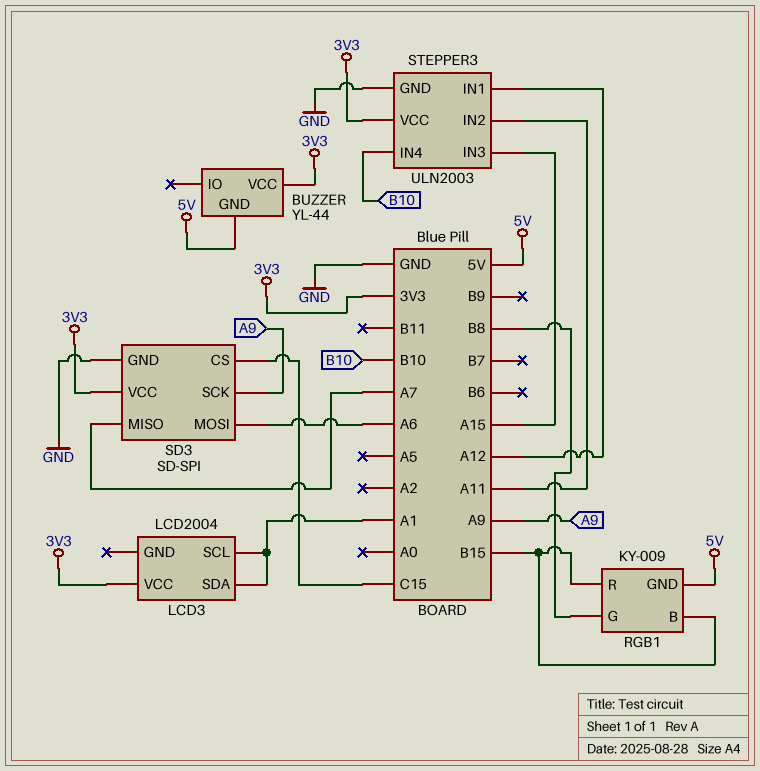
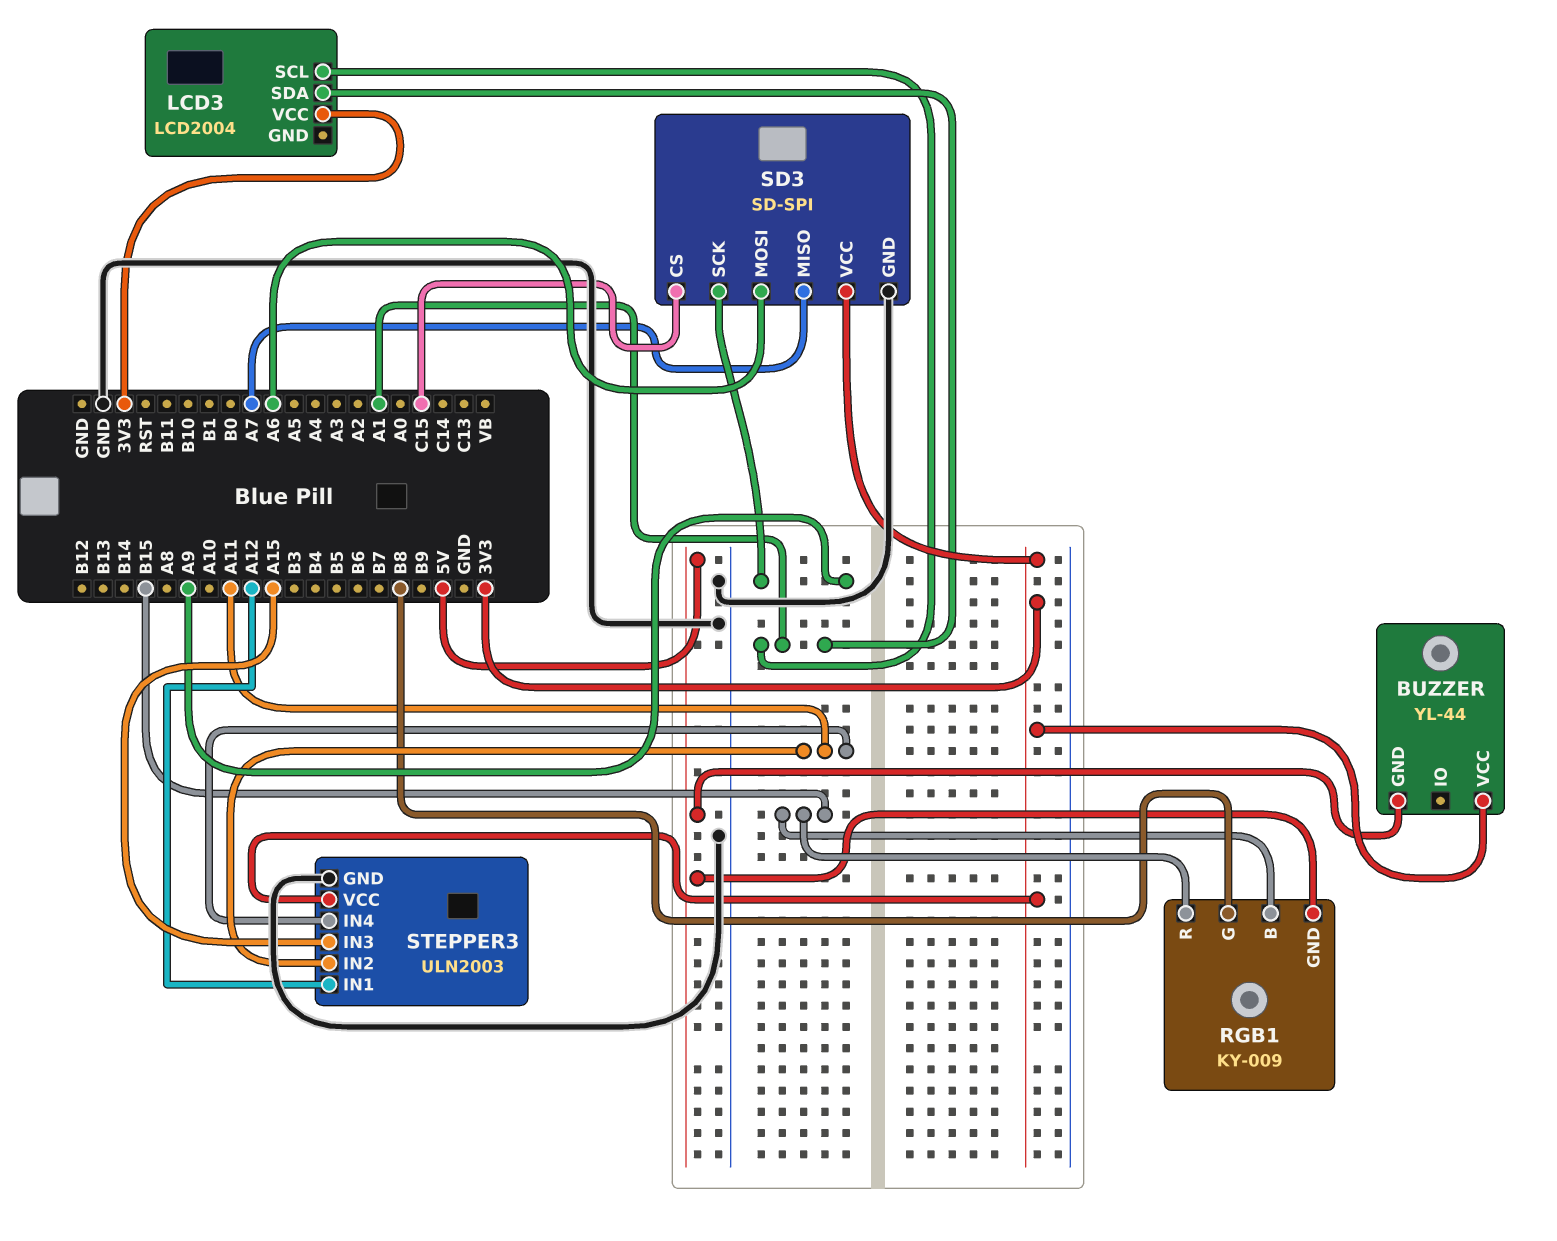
STEPPER3 pin IN4: B10 -> A11

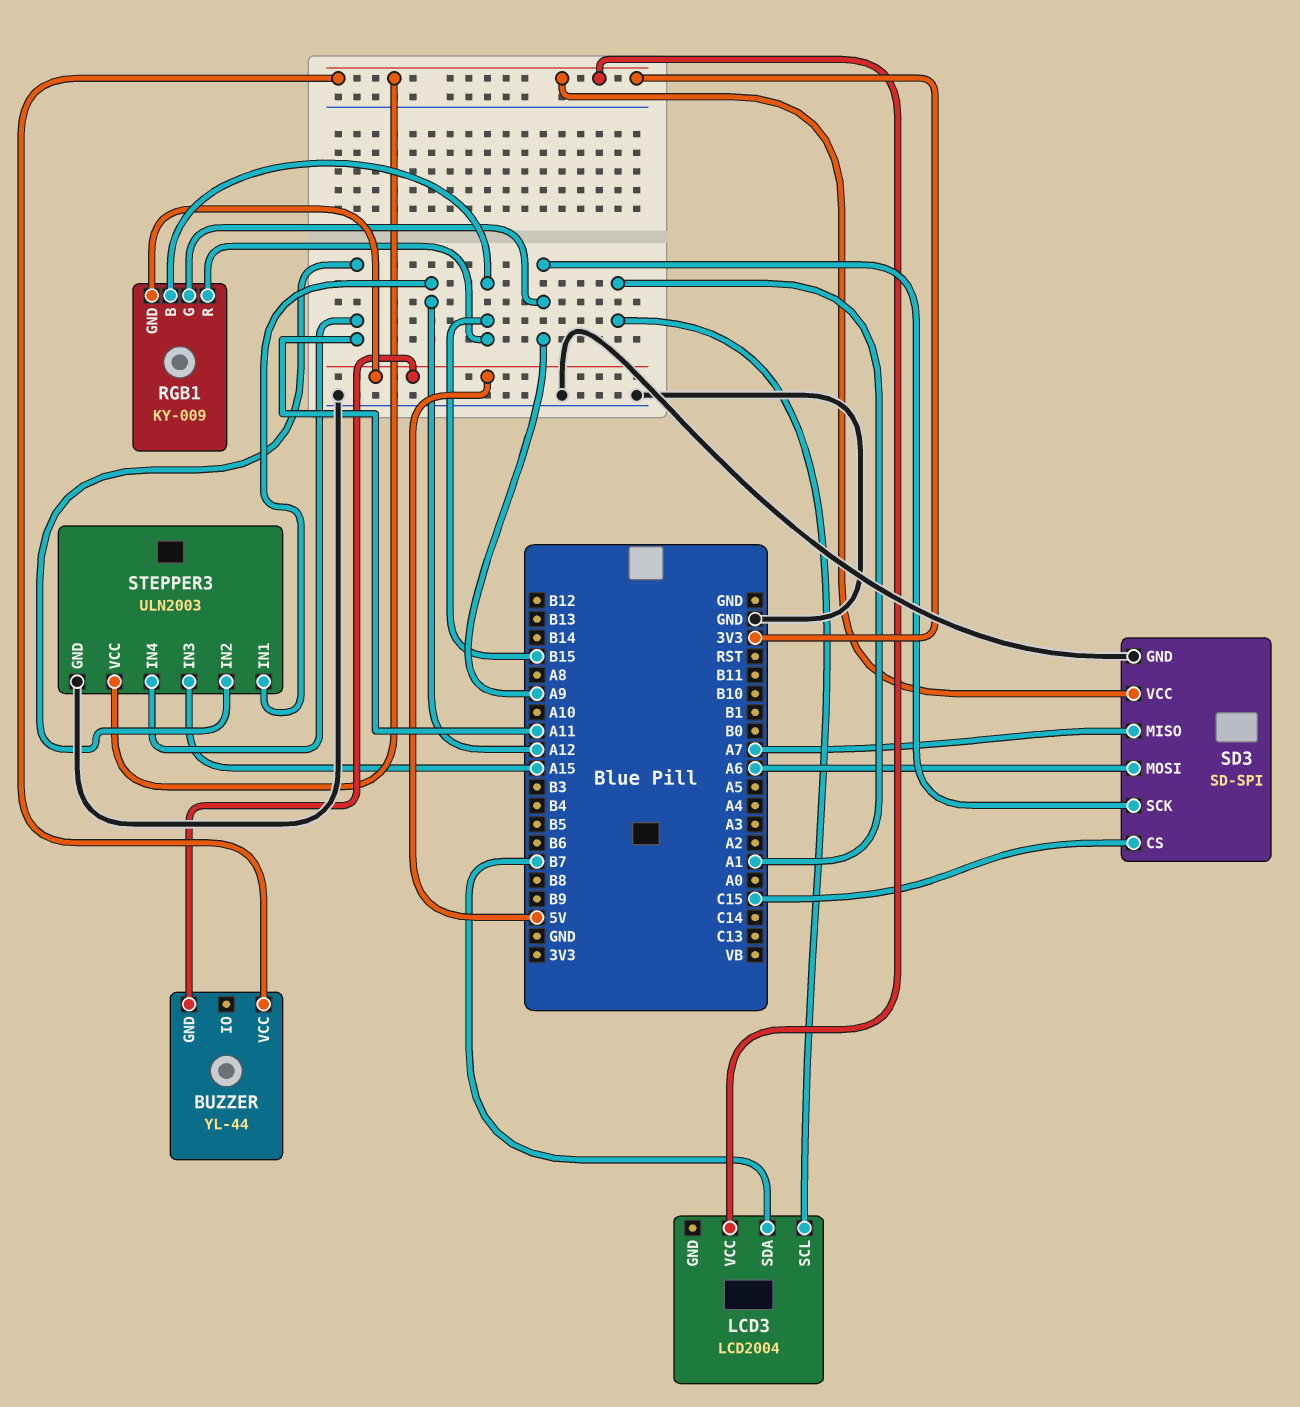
LCD3 pin SDA: A1 -> B7
RGB1 pin G: B8 -> A9

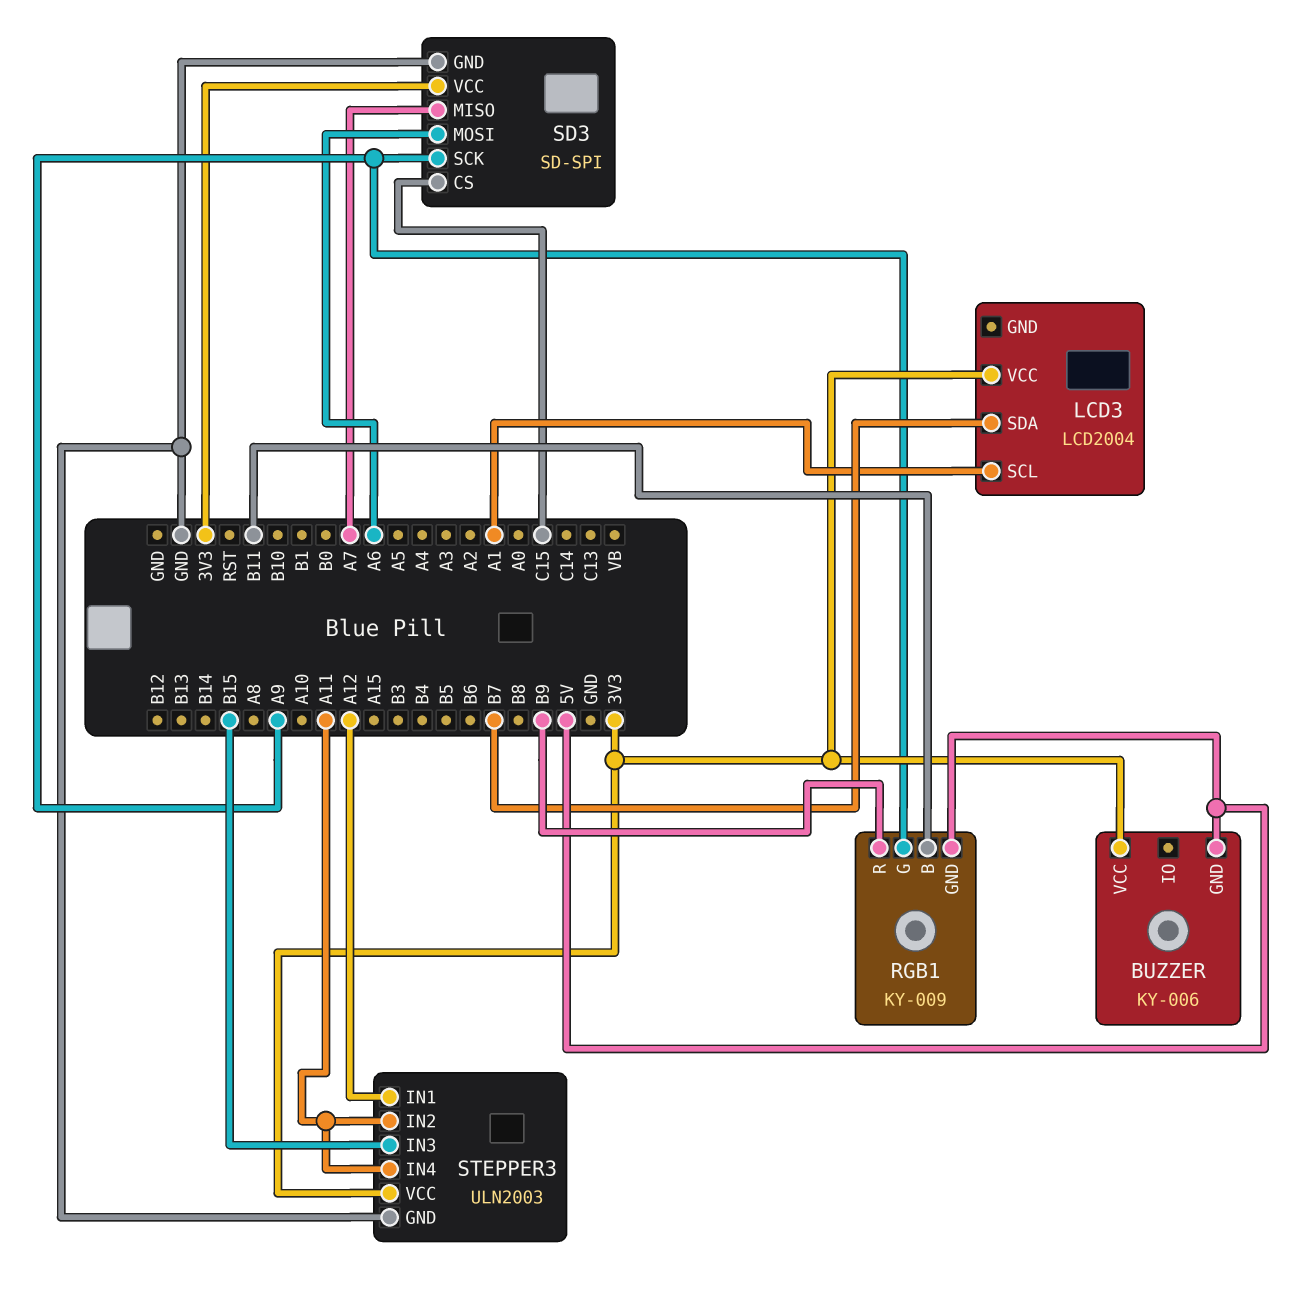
BUZZER: YL-44 -> KY-006
RGB1 pin B: B15 -> B11
RGB1 pin R: B15 -> B9
STEPPER3 pin IN3: A15 -> B15

